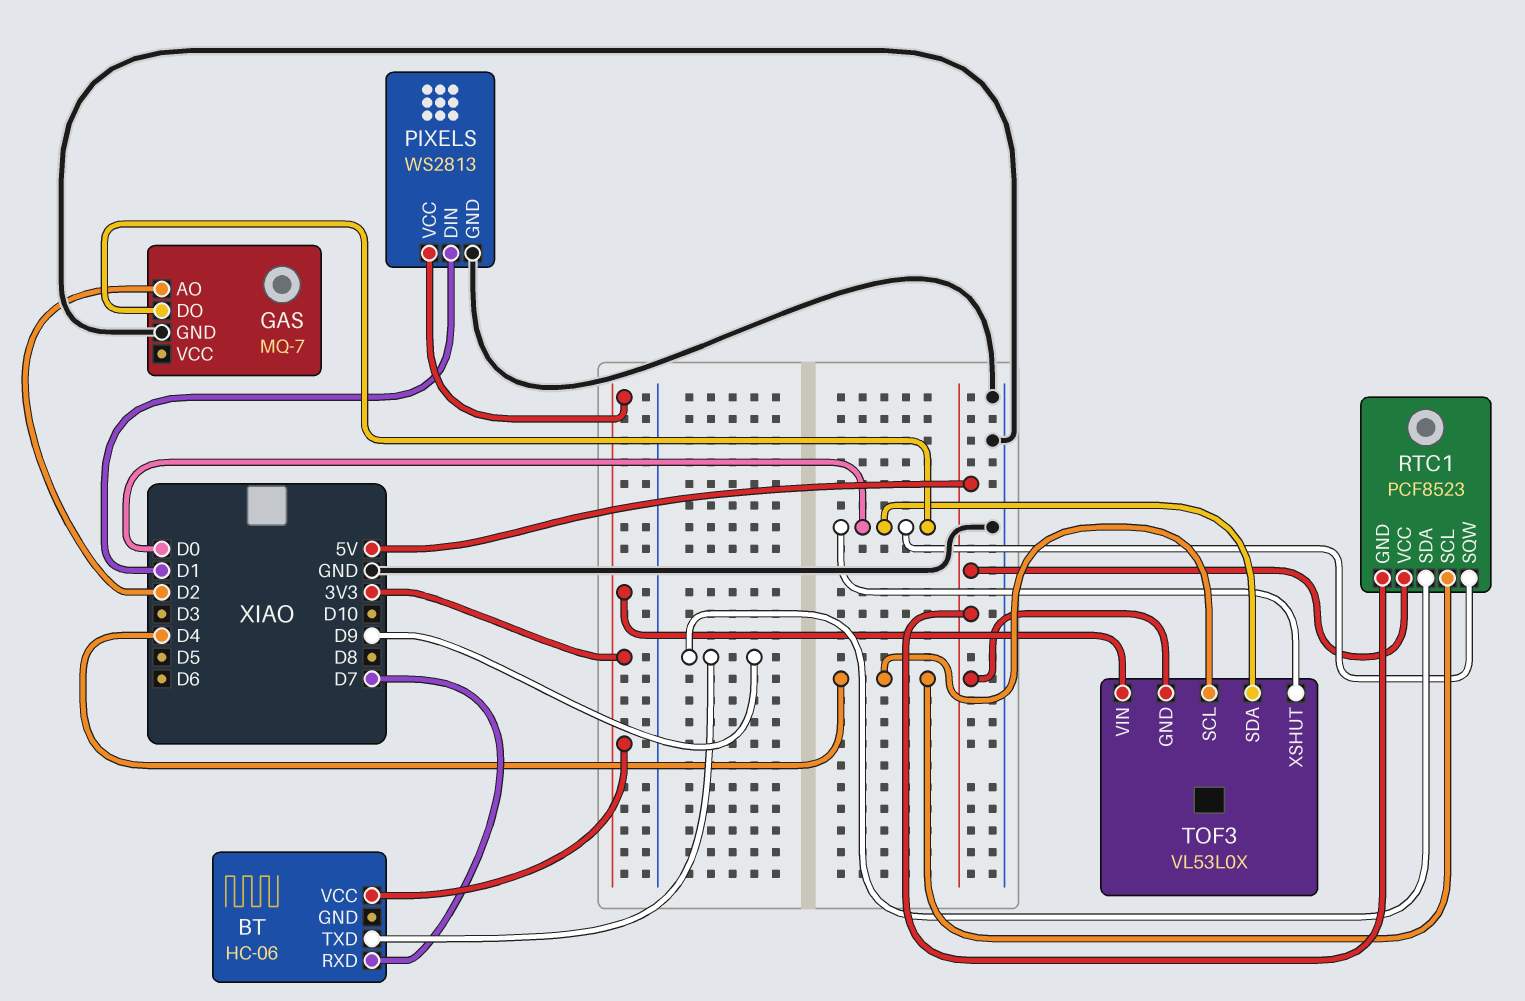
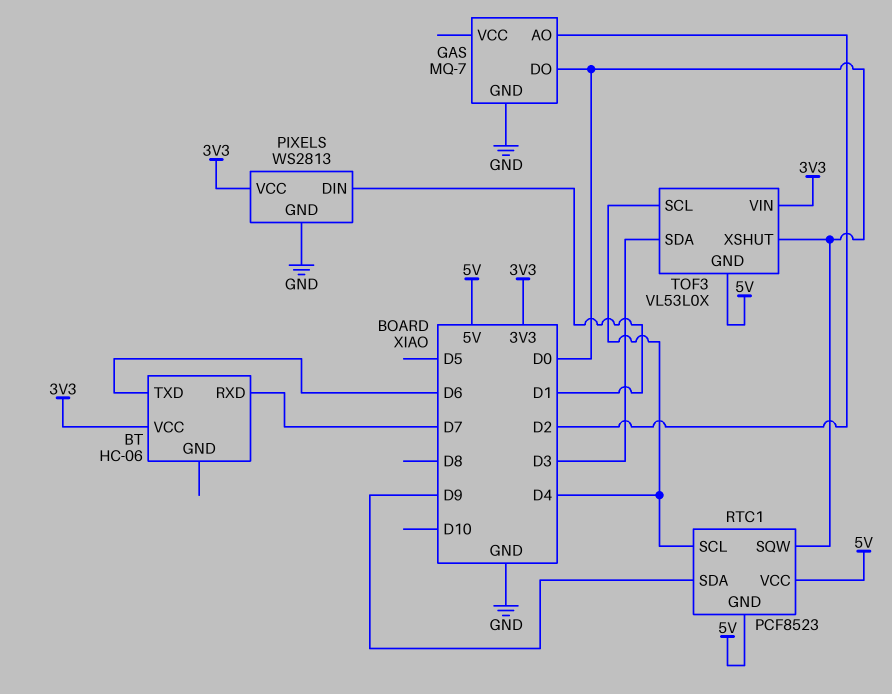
BT pin TXD: D9 -> D6
TOF3 pin SDA: D0 -> D3

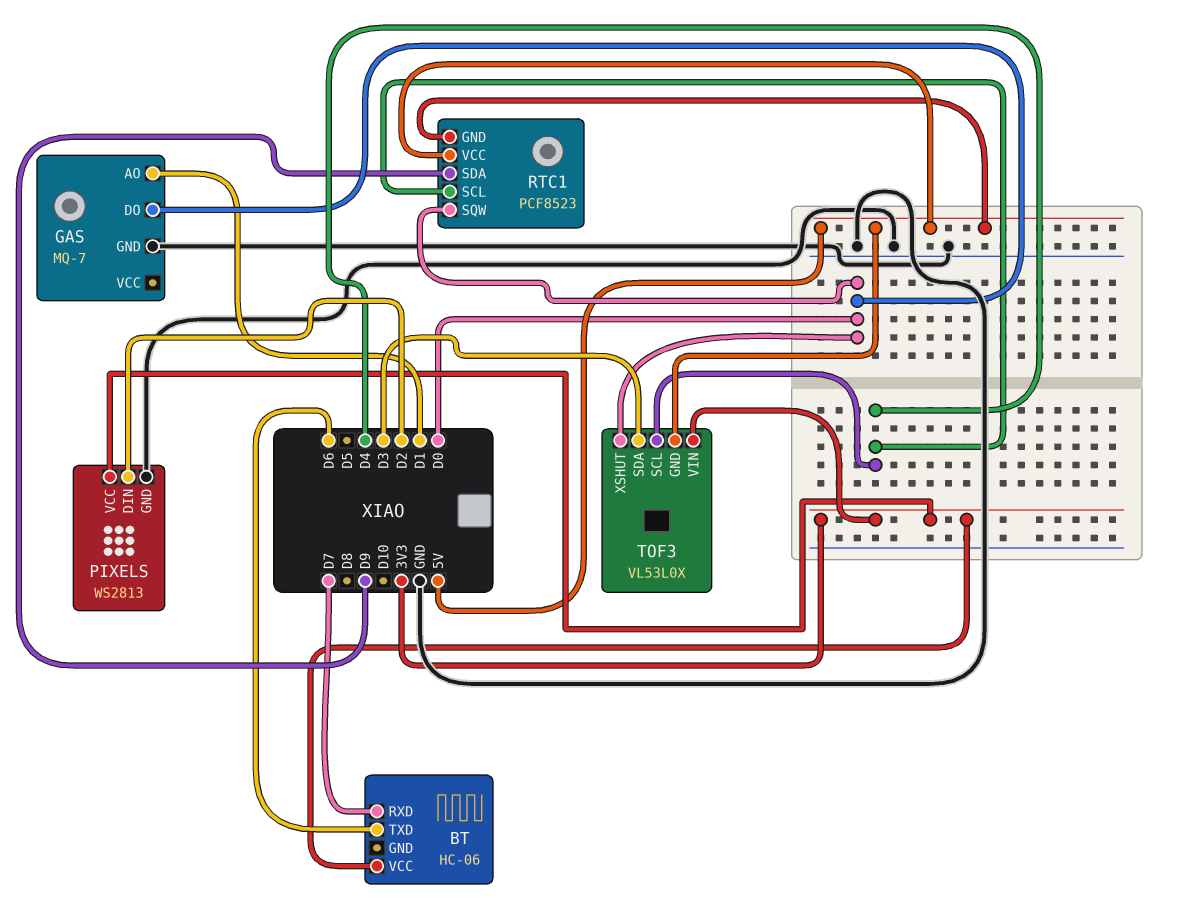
GAS pin AO: D2 -> D1
PIXELS pin DIN: D1 -> D2

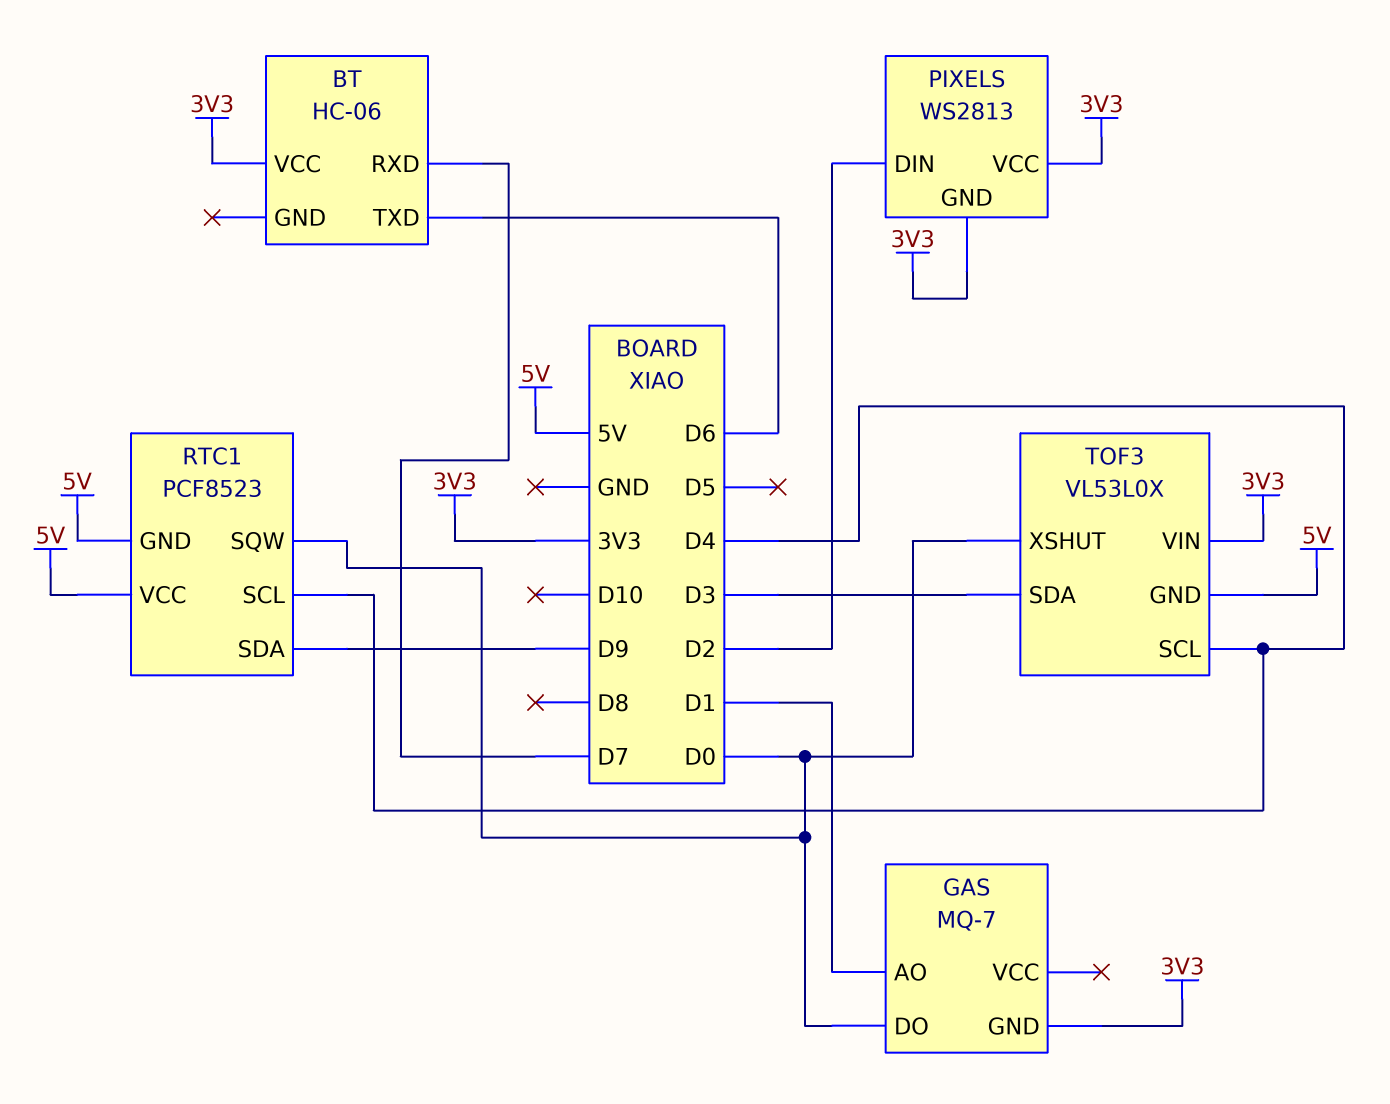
GAS pin GND: GND -> 3V3
PIXELS pin GND: GND -> 3V3

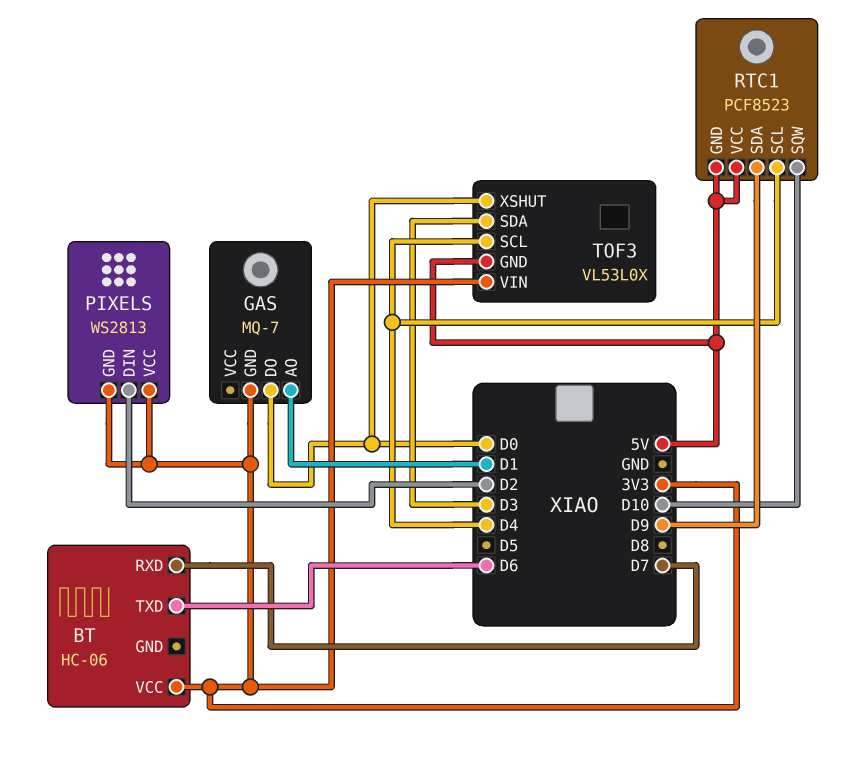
RTC1 pin SQW: D0 -> D10

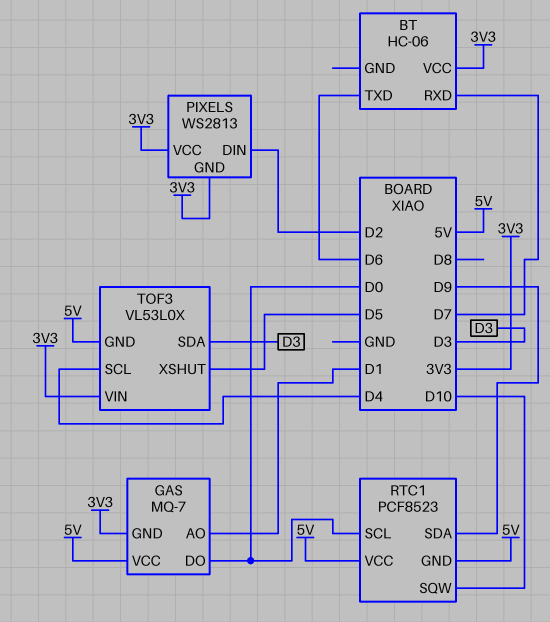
GAS pin VCC: none -> 5V
RTC1 pin SCL: D4 -> D0
TOF3 pin XSHUT: D0 -> D5

